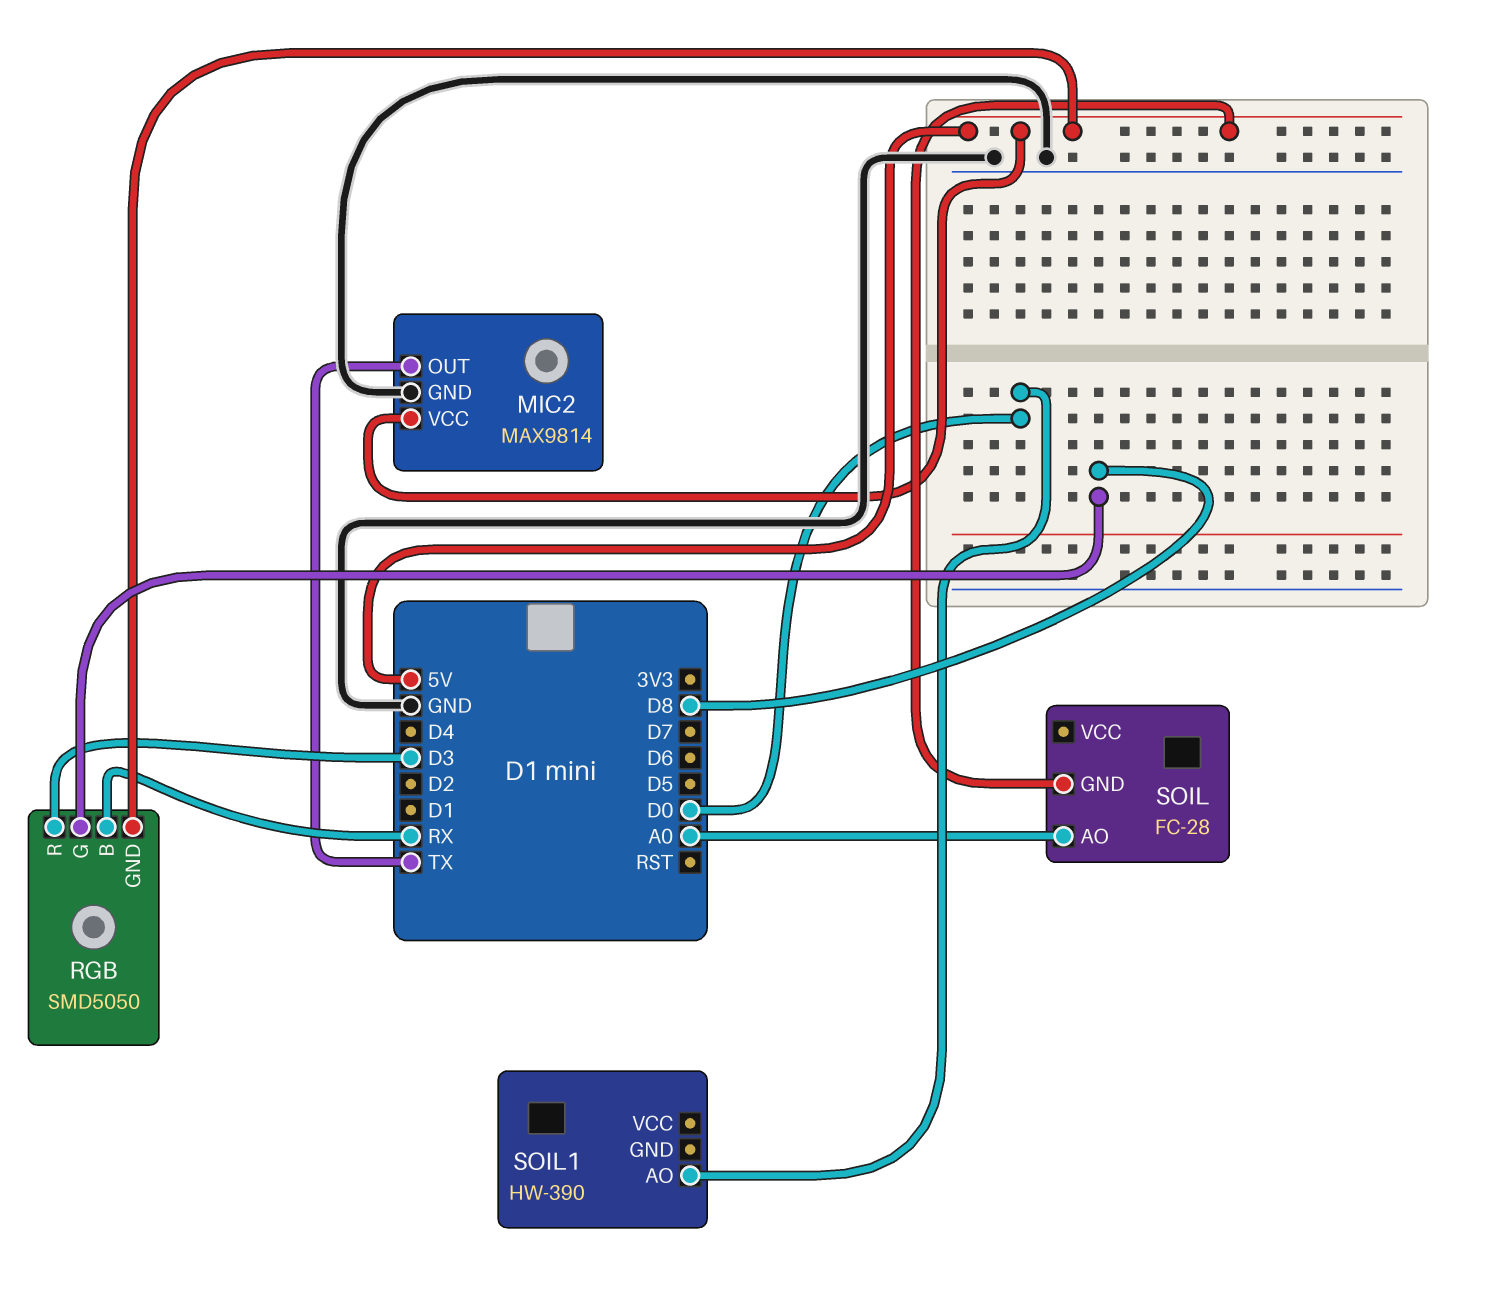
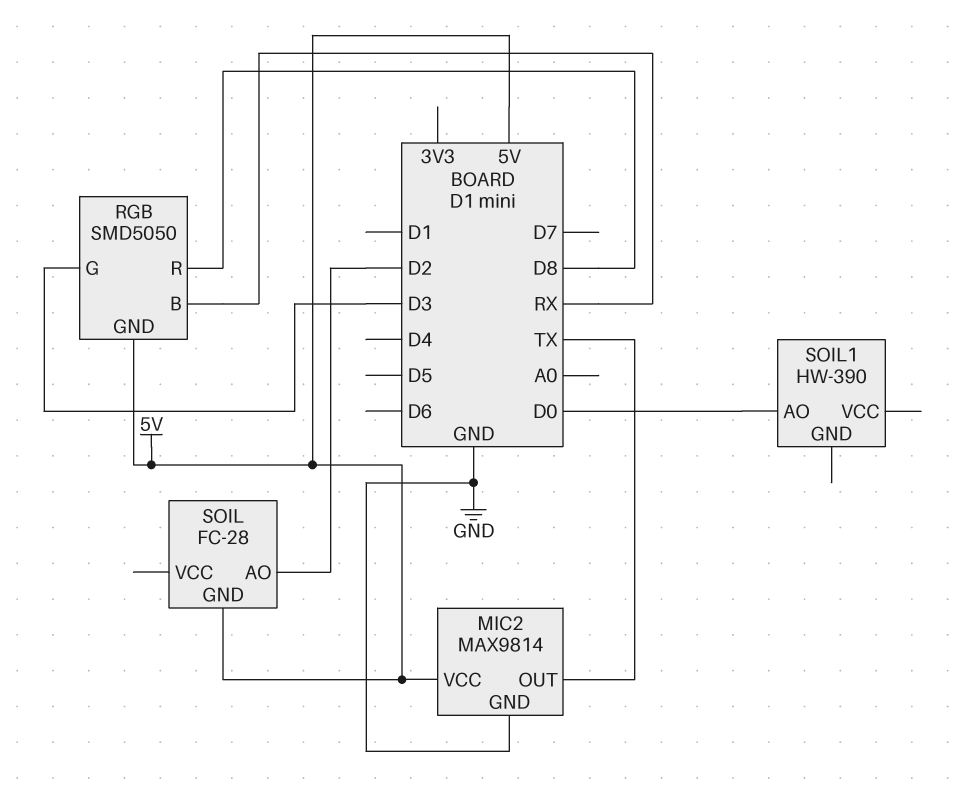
RGB pin G: D8 -> D3
RGB pin R: D3 -> D8
SOIL pin AO: A0 -> D2

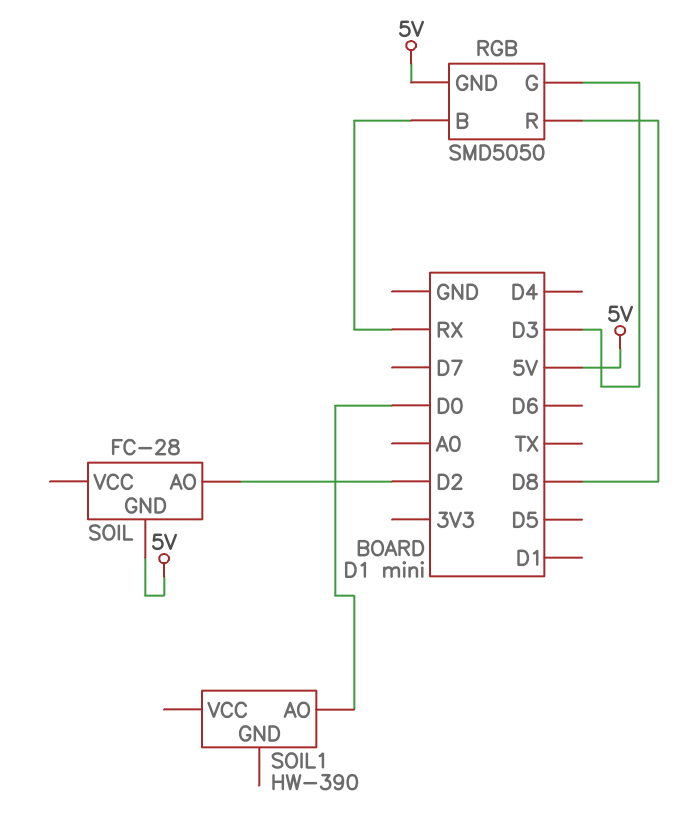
MIC2: MAX9814 -> none
MIC2 pin GND: GND -> none
MIC2 pin OUT: TX -> none
MIC2 pin VCC: 5V -> none

